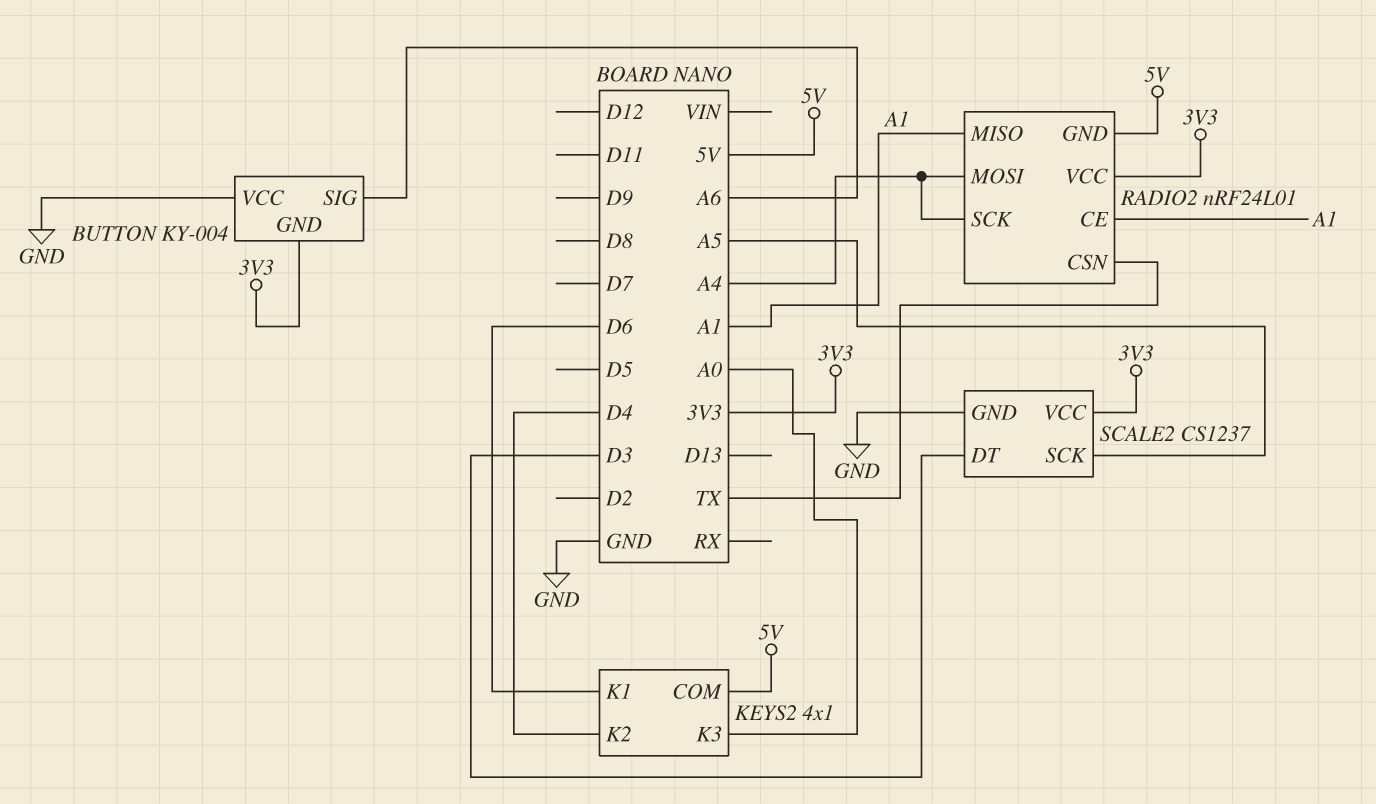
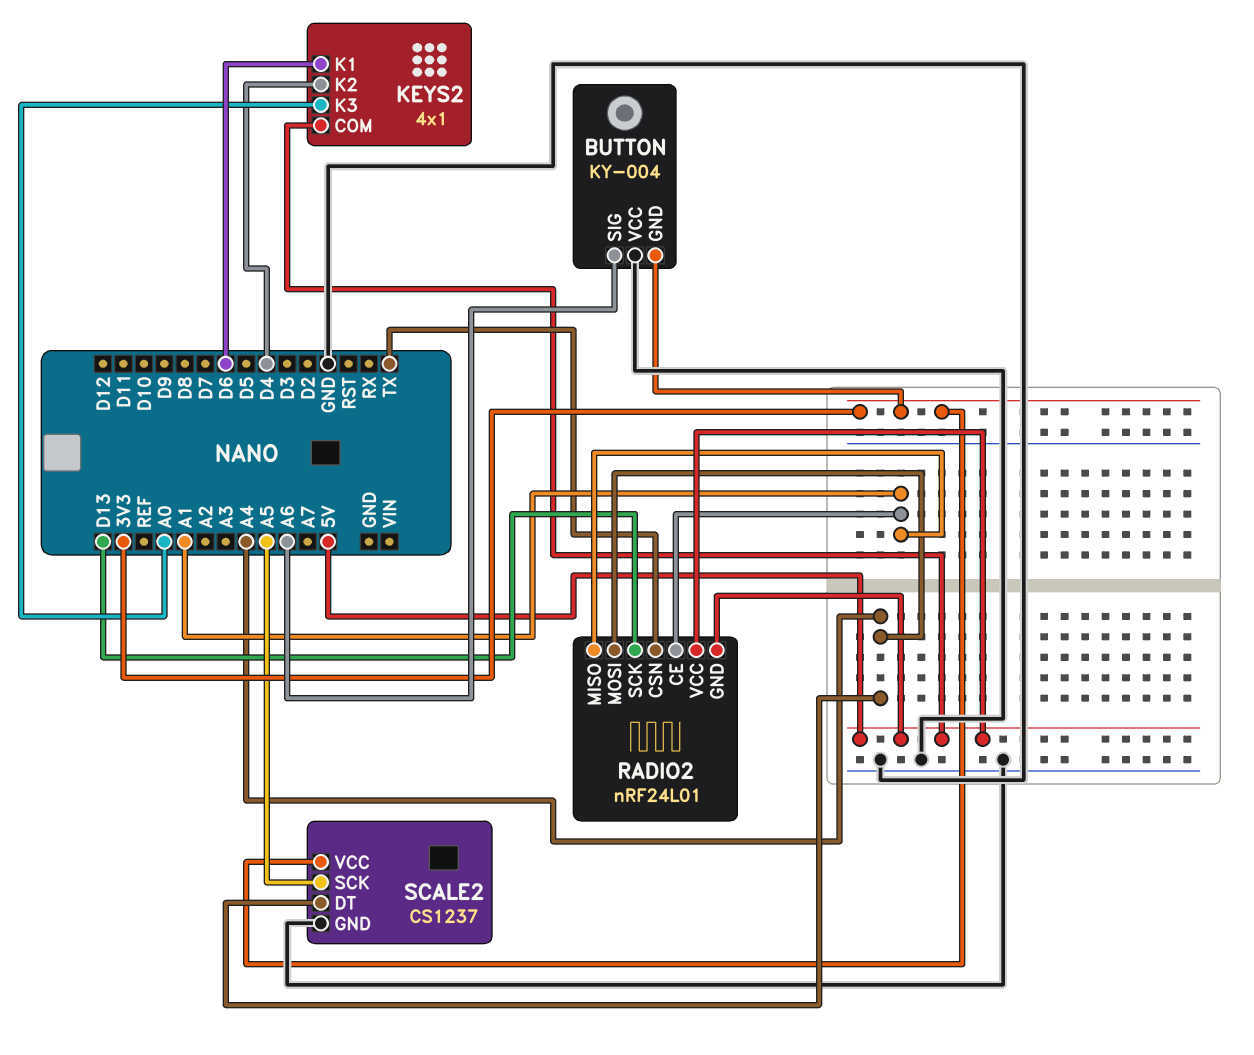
RADIO2 pin SCK: A4 -> D13
RADIO2 pin VCC: 3V3 -> 5V
SCALE2 pin DT: D3 -> A4

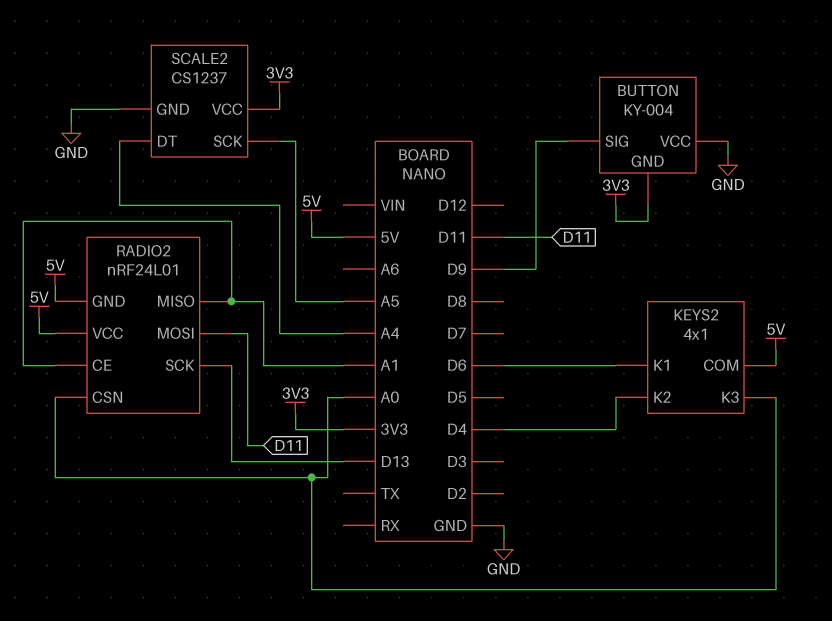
BUTTON pin SIG: A6 -> D9
RADIO2 pin CSN: TX -> A0
RADIO2 pin MOSI: A4 -> D11

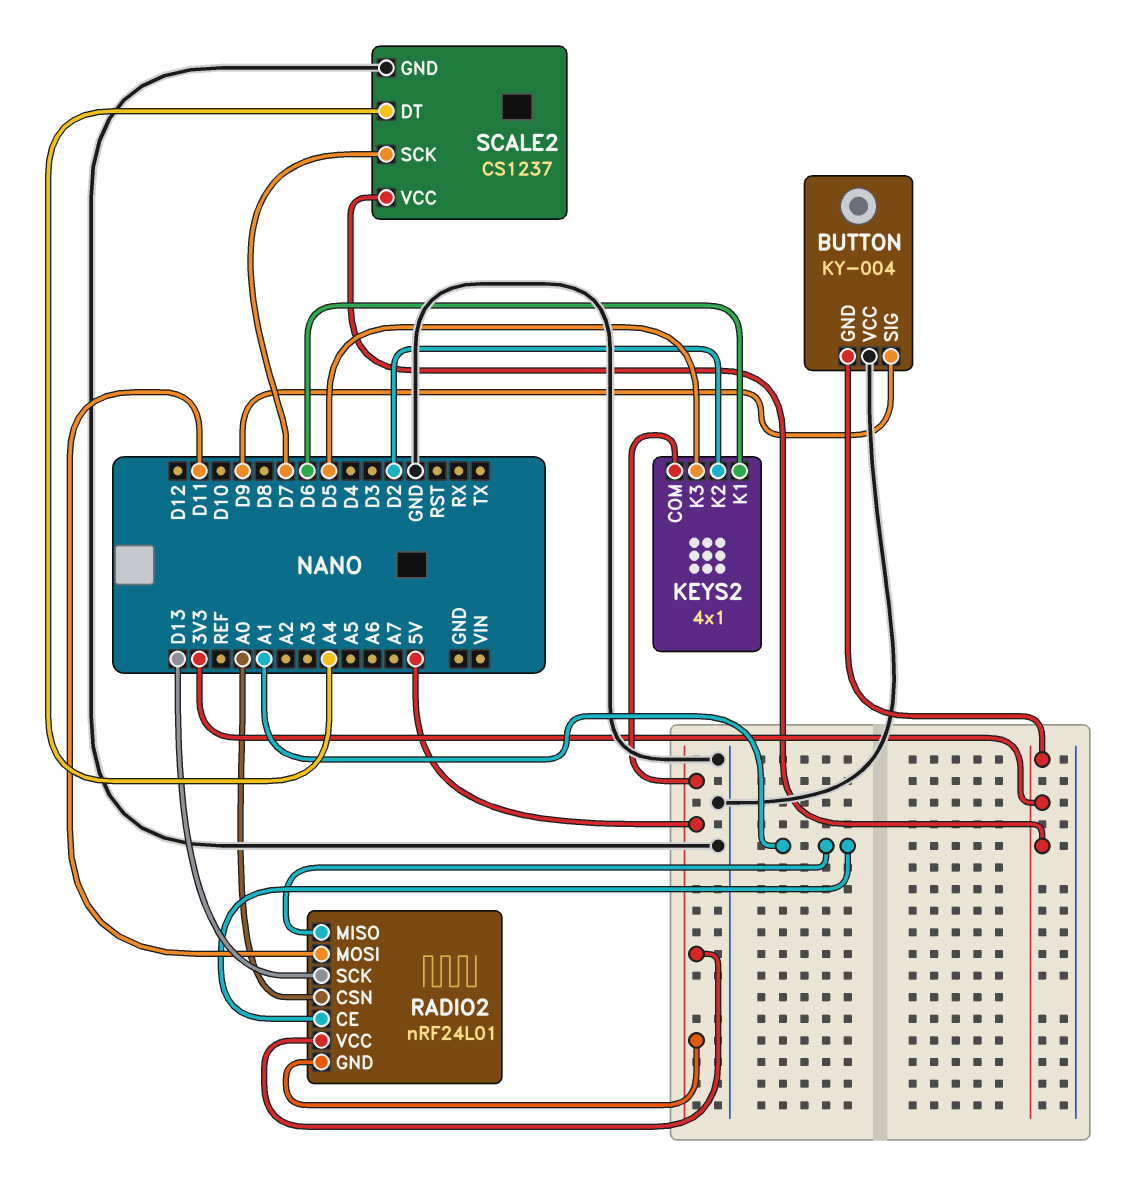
KEYS2 pin K2: D4 -> D2
KEYS2 pin K3: A0 -> D5
SCALE2 pin SCK: A5 -> D7

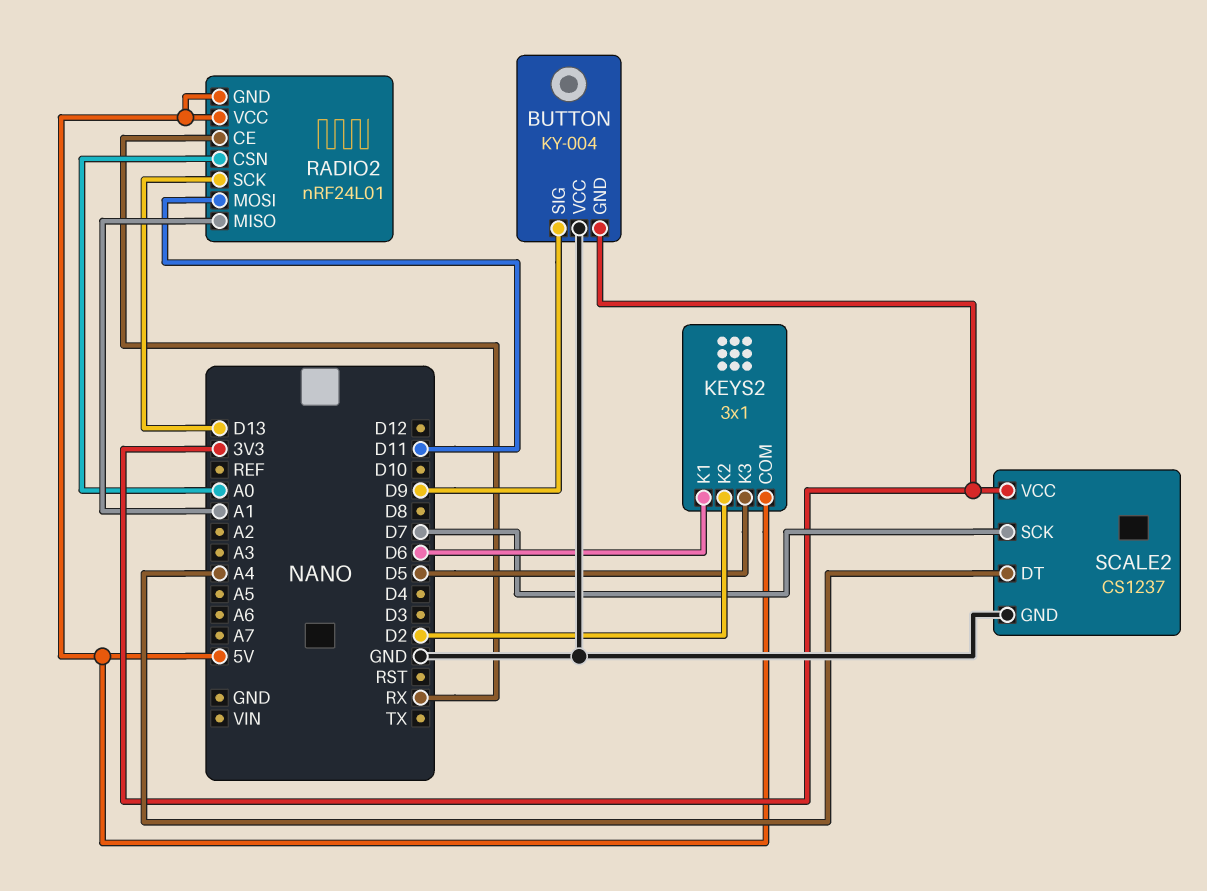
KEYS2: 4x1 -> 3x1
RADIO2 pin CE: A1 -> RX

